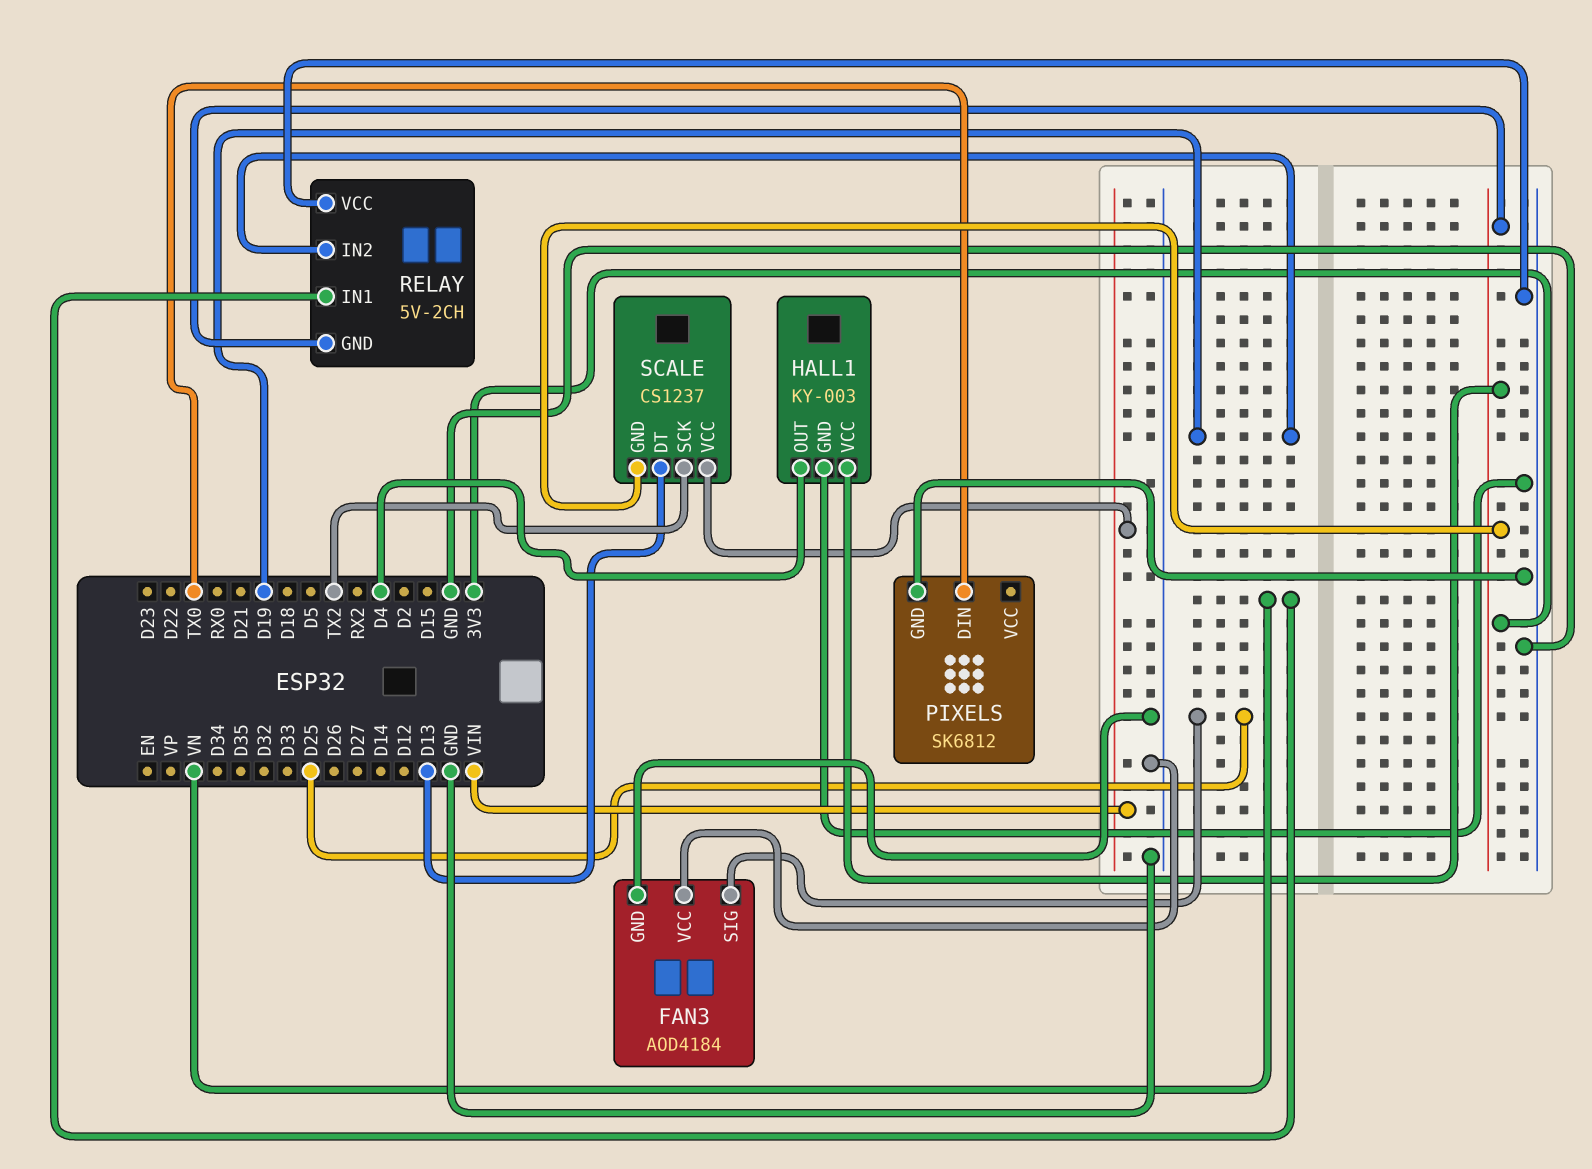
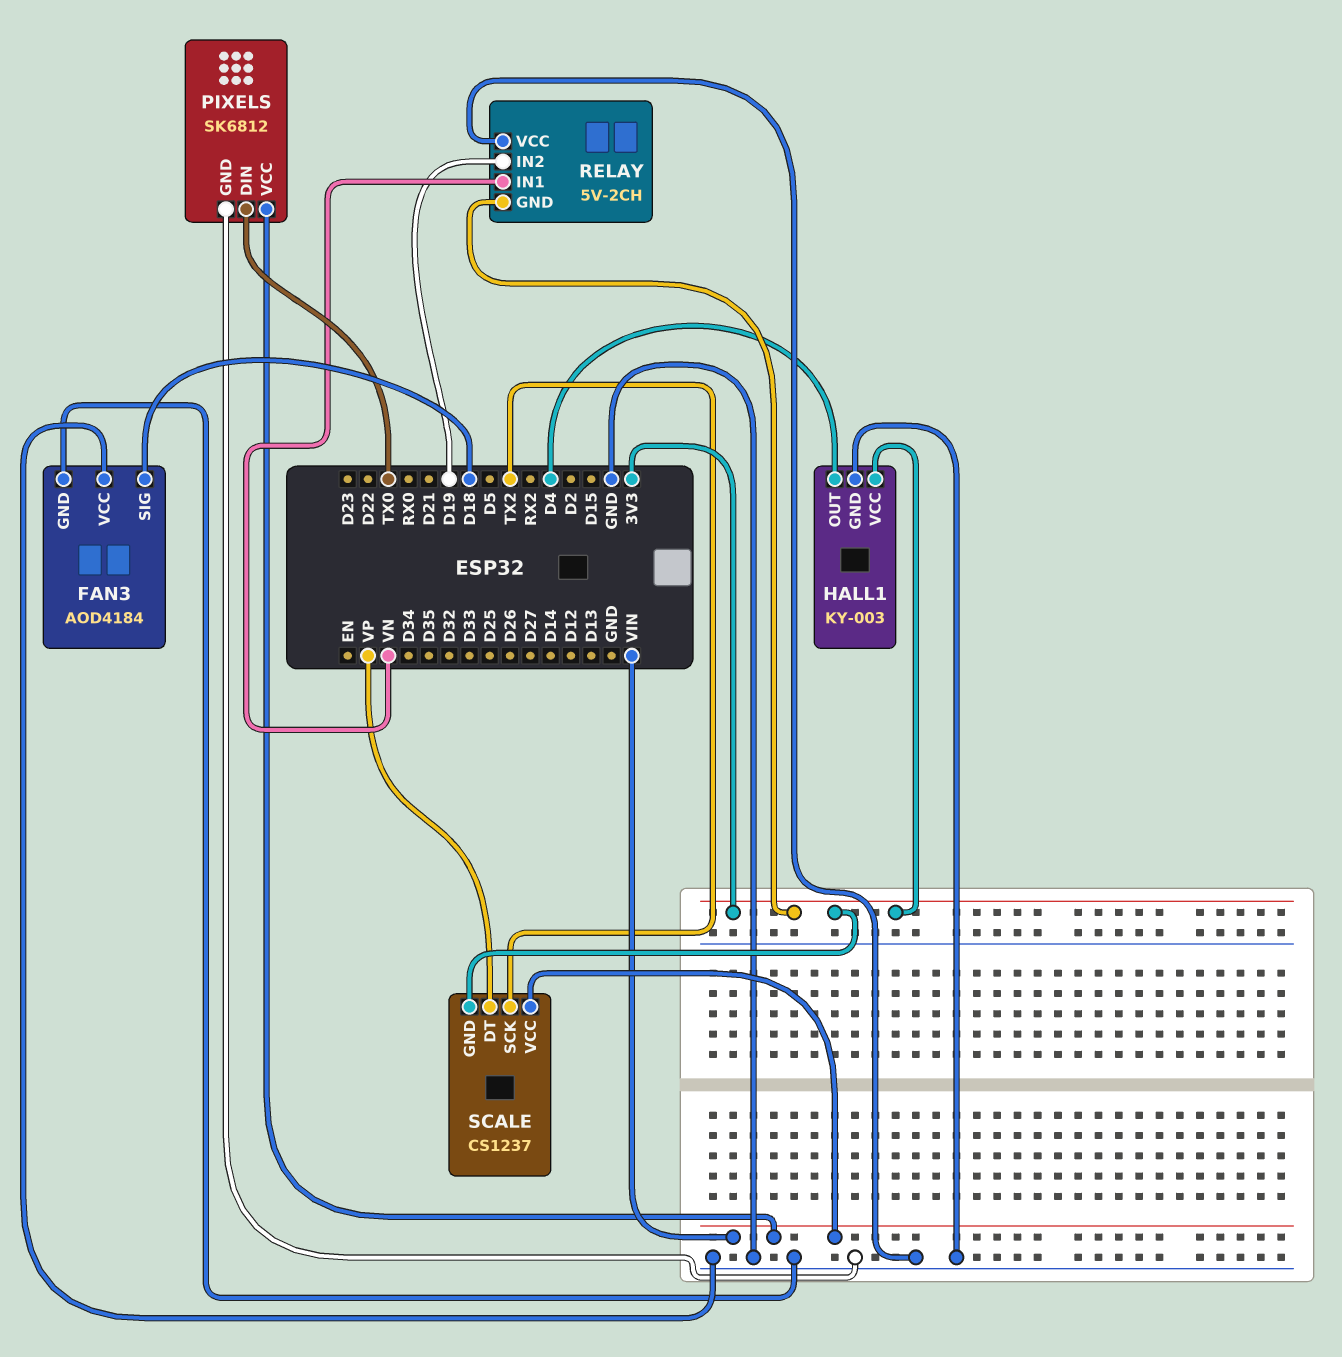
FAN3 pin SIG: D25 -> D18
PIXELS pin VCC: none -> VIN
SCALE pin DT: D13 -> VP

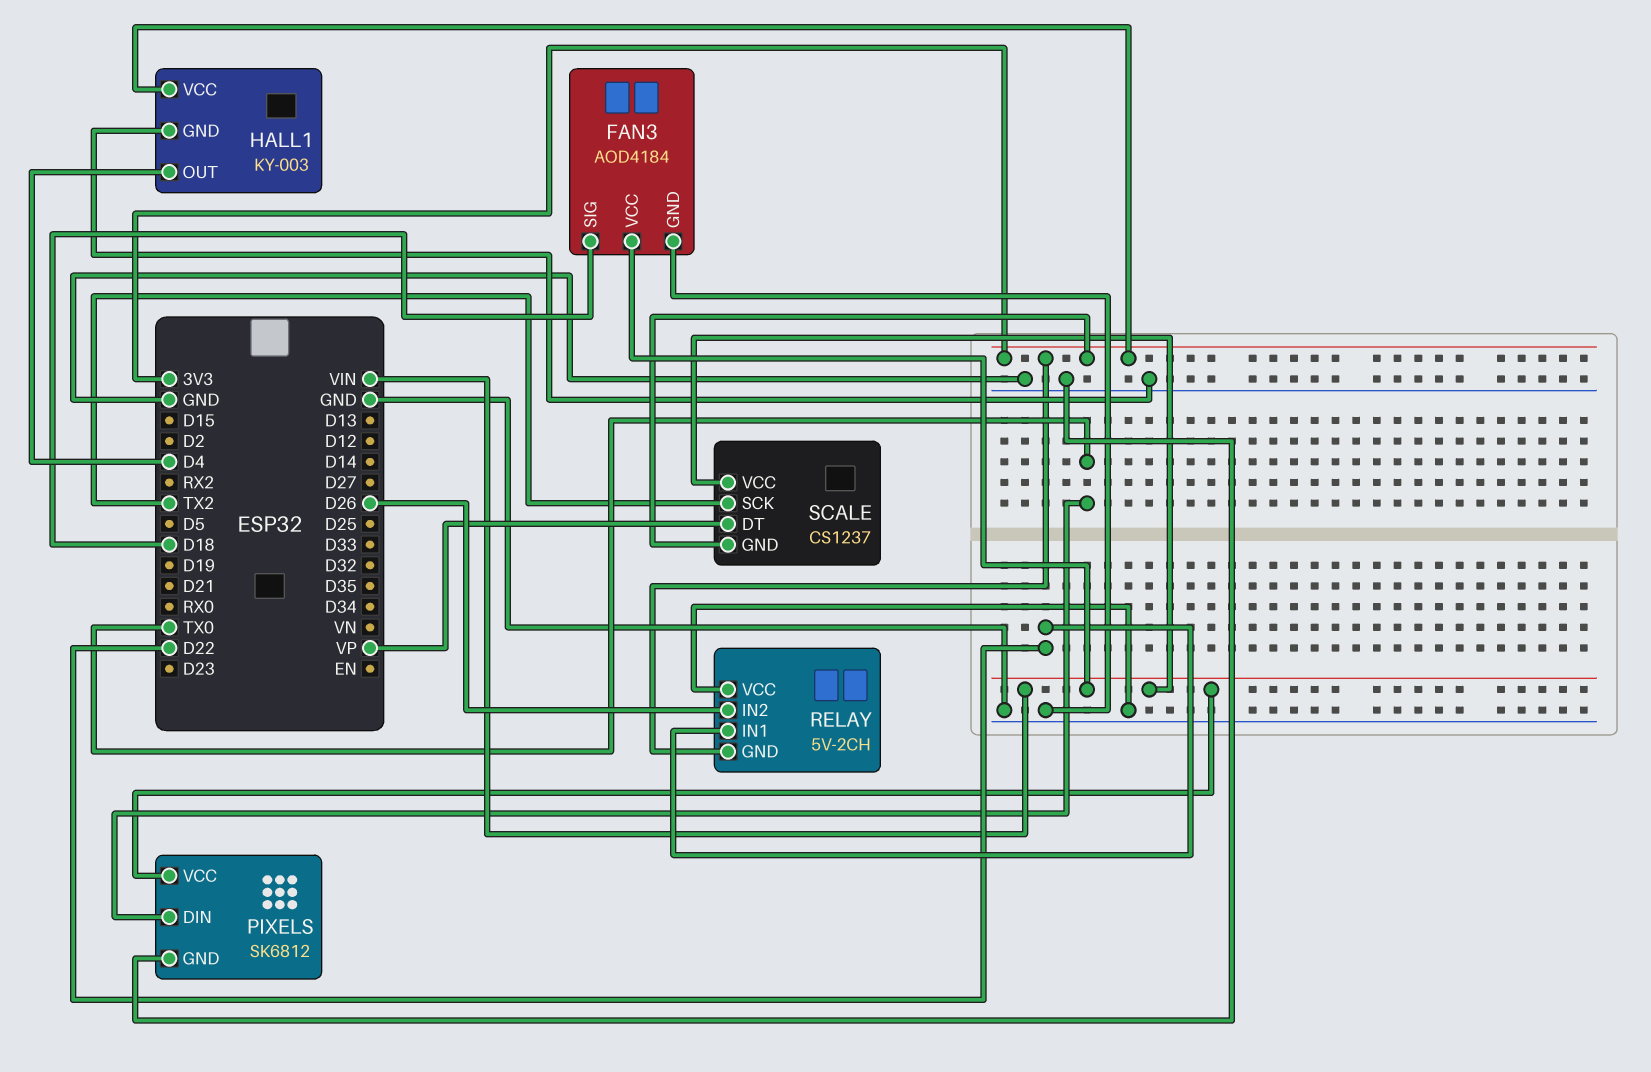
FAN3 pin VCC: GND -> VIN
RELAY pin IN1: VN -> D22
RELAY pin IN2: D19 -> D26

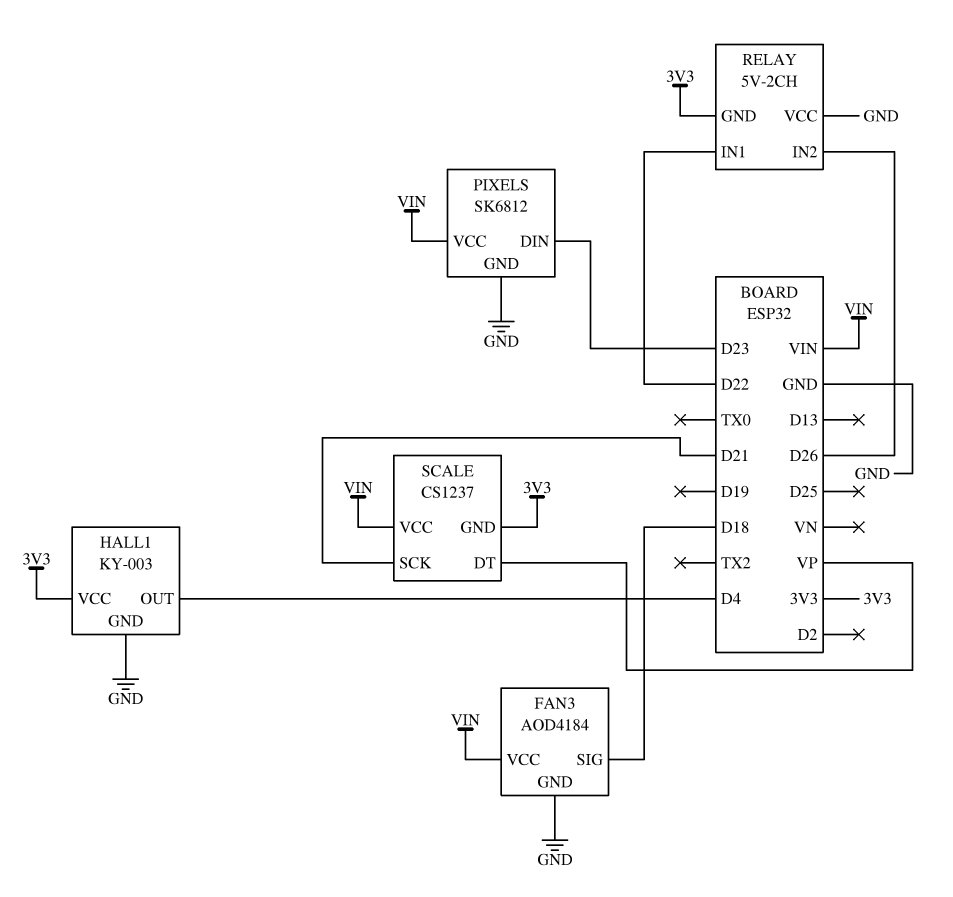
PIXELS pin DIN: TX0 -> D23
SCALE pin SCK: TX2 -> D21

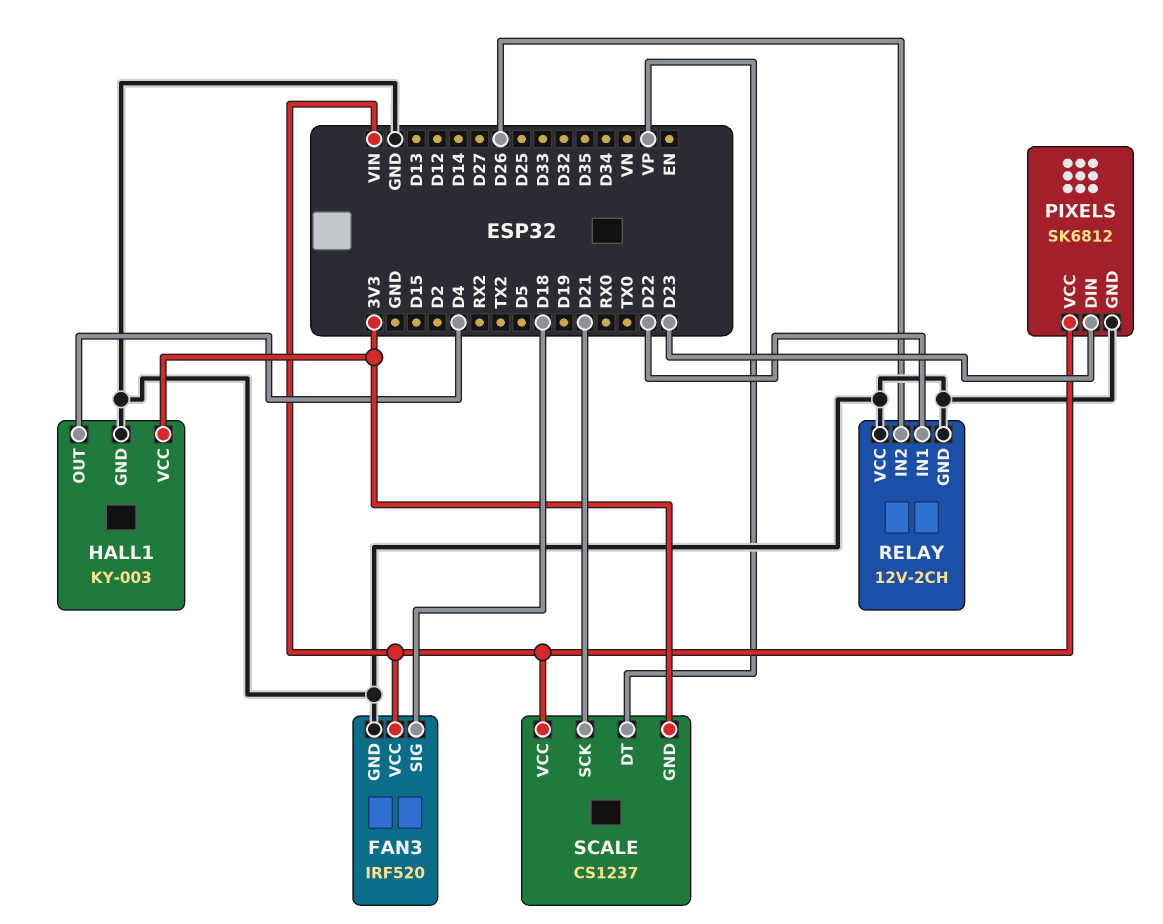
FAN3: AOD4184 -> IRF520
RELAY: 5V-2CH -> 12V-2CH
RELAY pin GND: 3V3 -> GND

